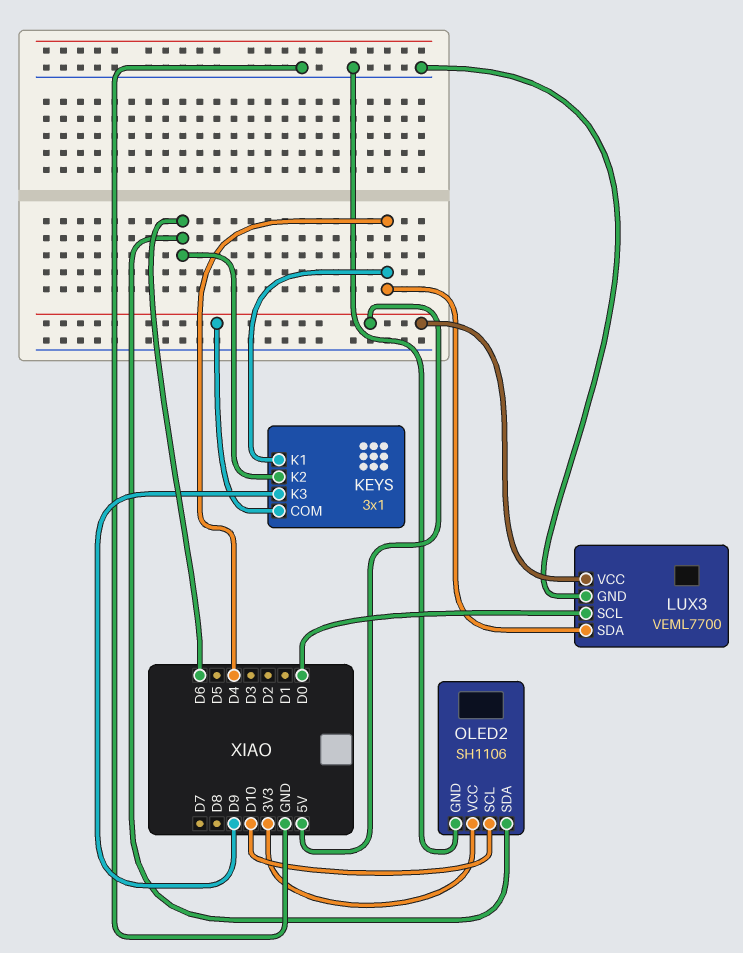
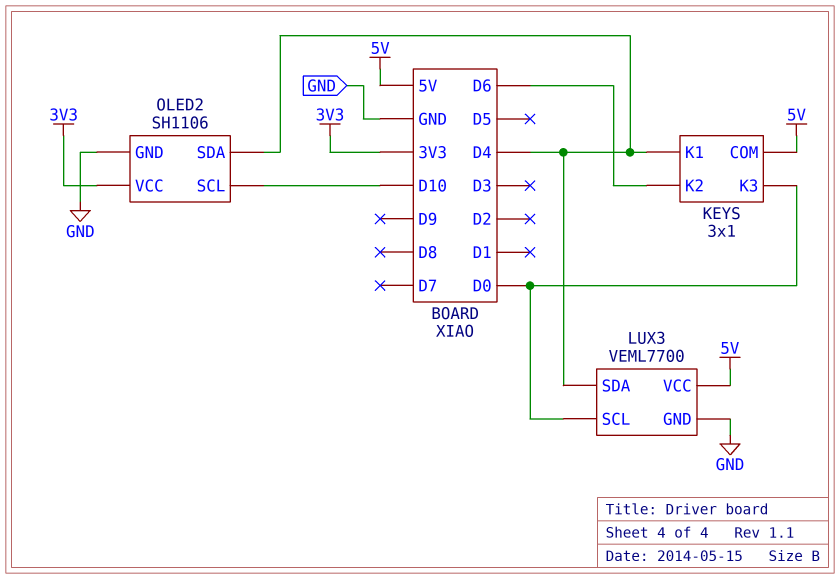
KEYS pin K3: D9 -> D0
OLED2 pin SDA: D6 -> D4

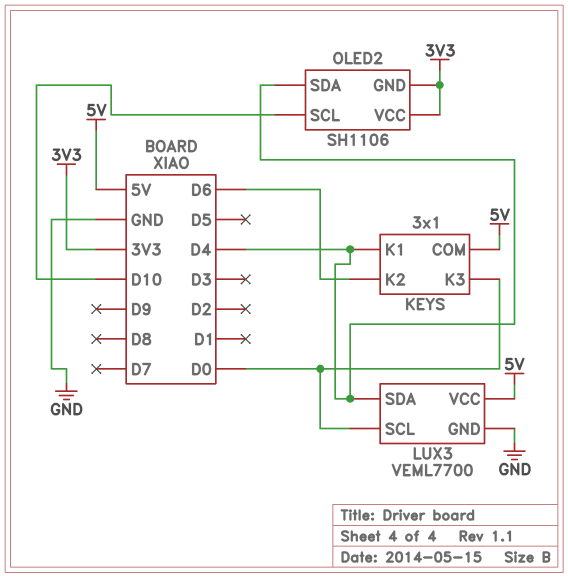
OLED2 pin GND: GND -> 3V3

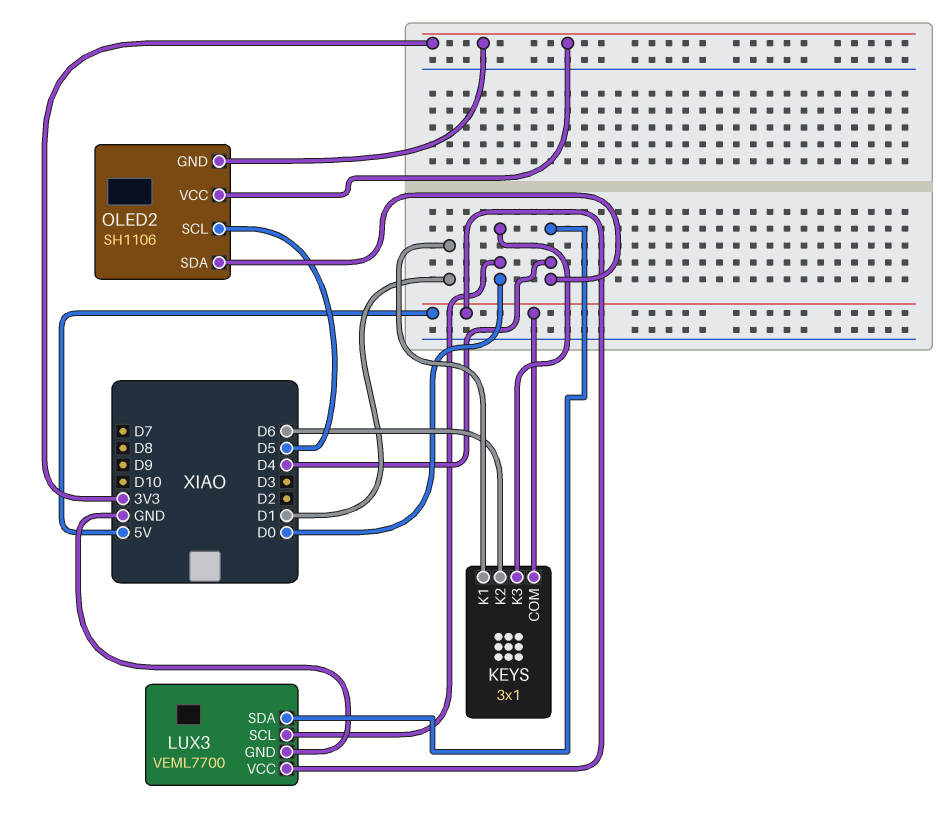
KEYS pin K1: D4 -> D1
OLED2 pin SCL: D10 -> D5

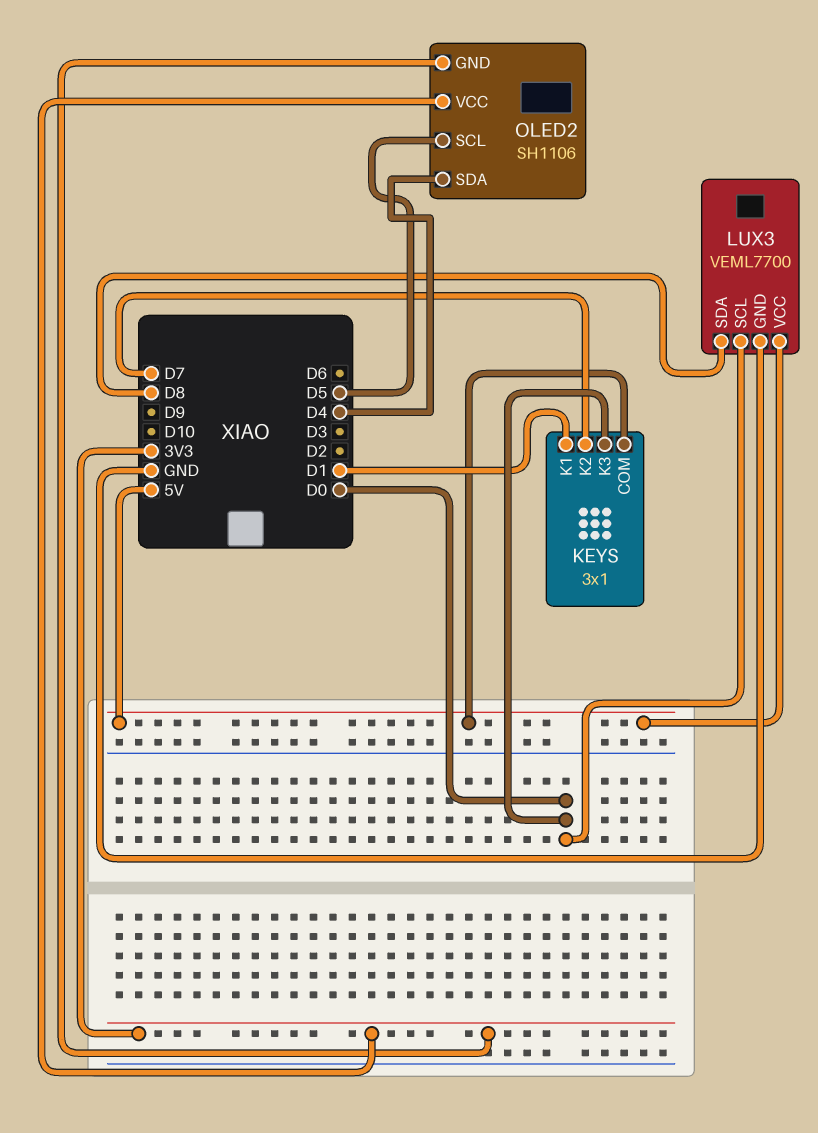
KEYS pin K2: D6 -> D7
LUX3 pin SDA: D4 -> D8

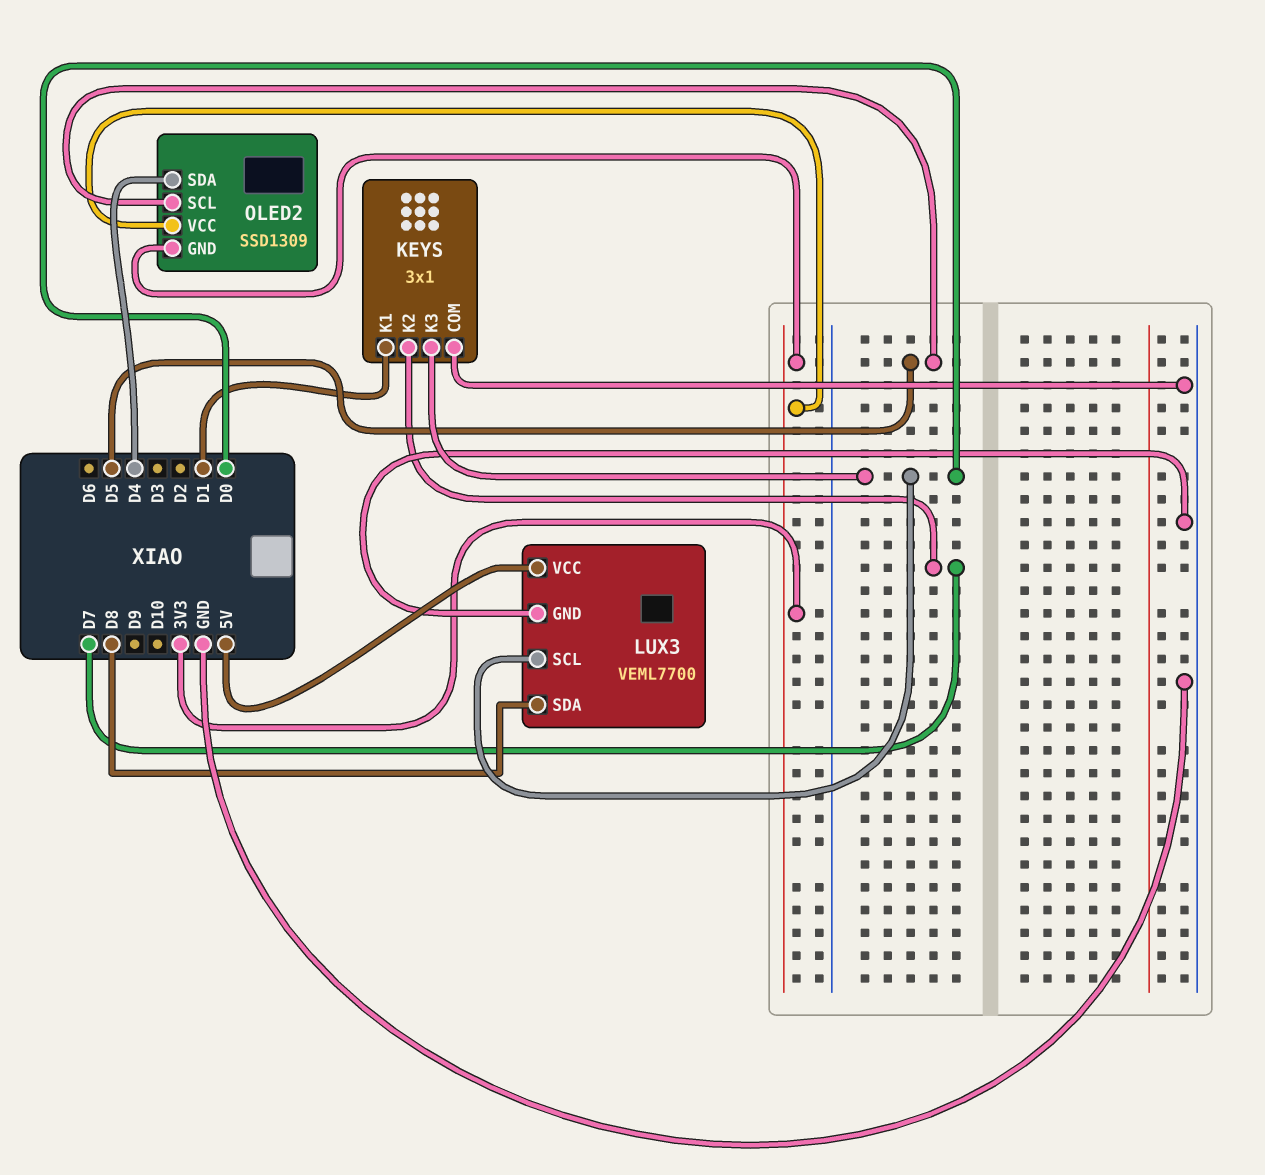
KEYS pin COM: 5V -> GND
OLED2: SH1106 -> SSD1309

